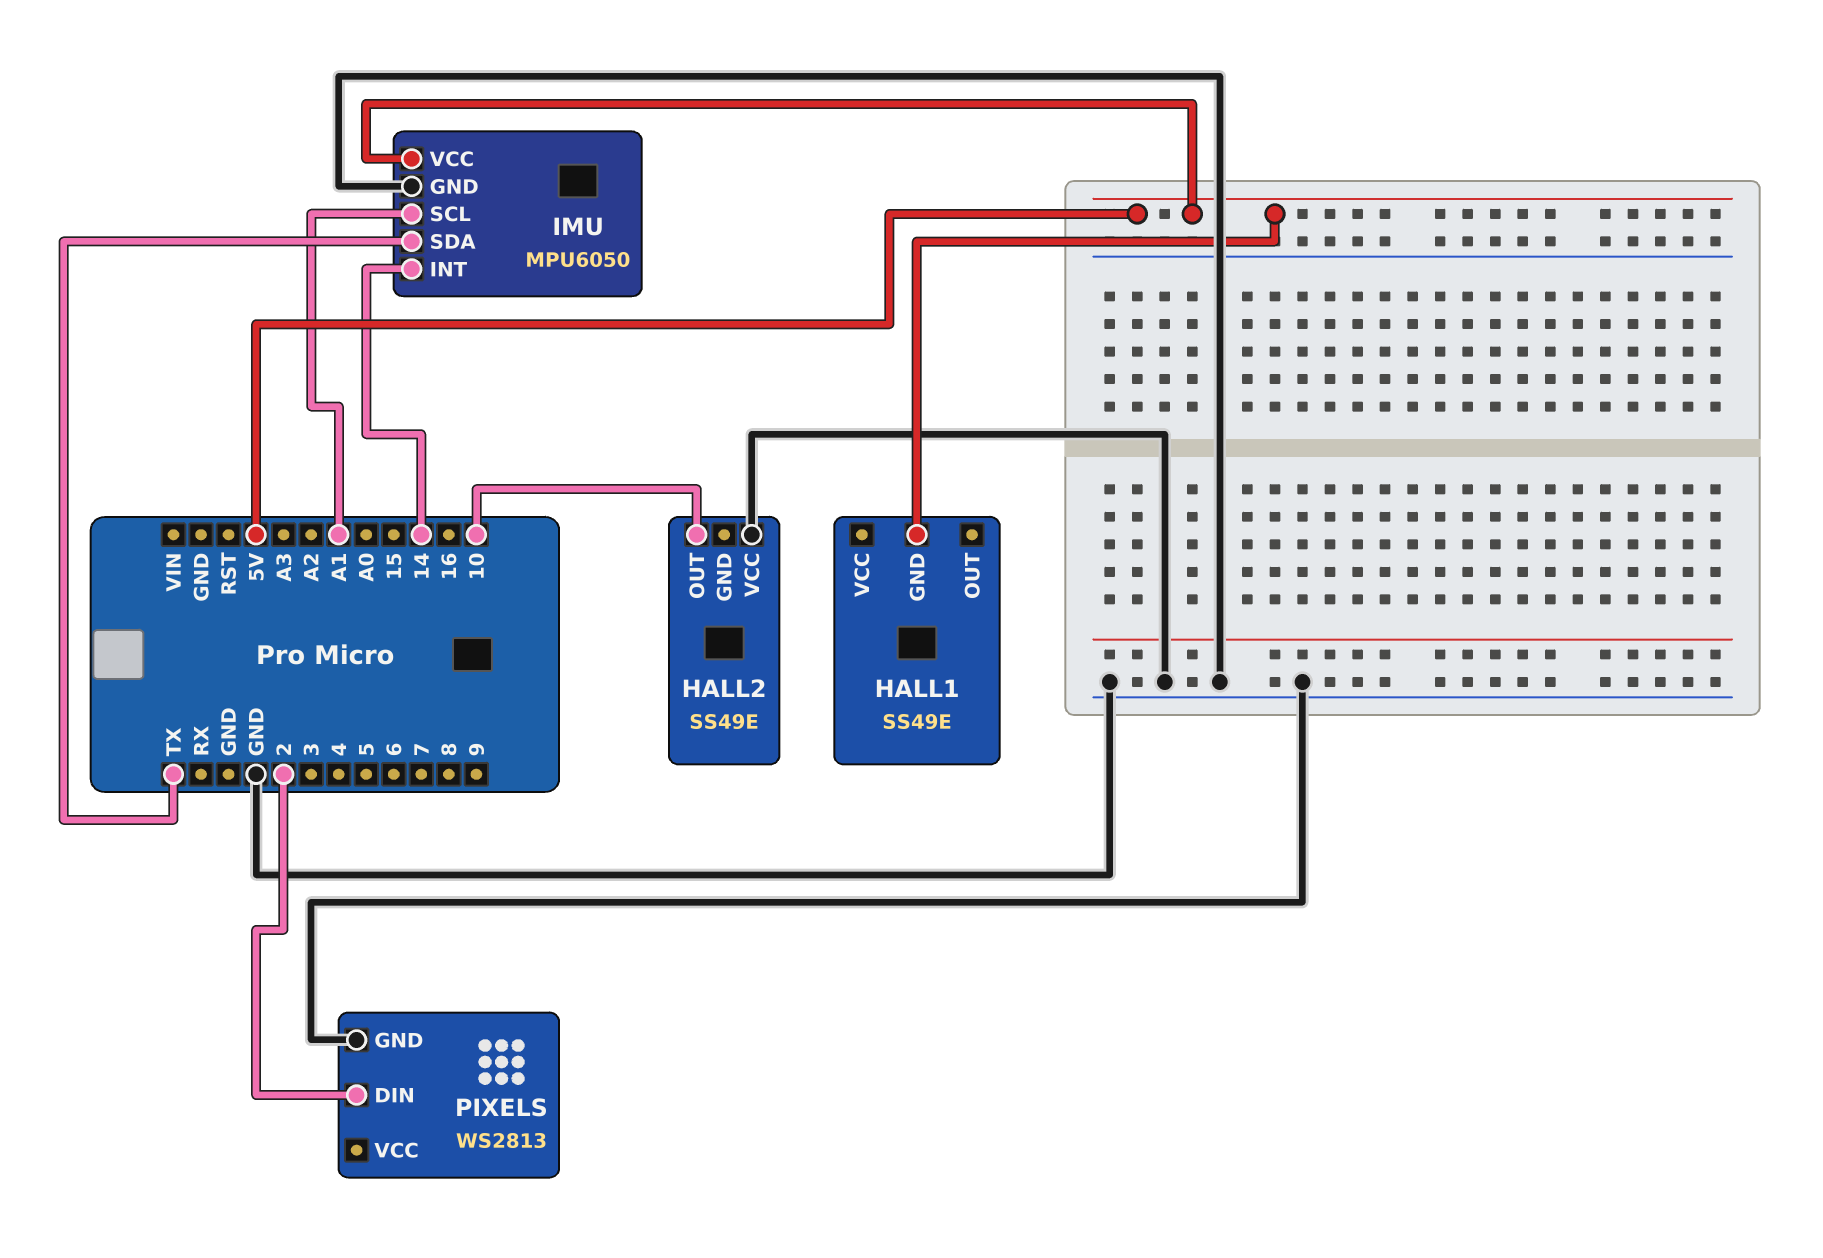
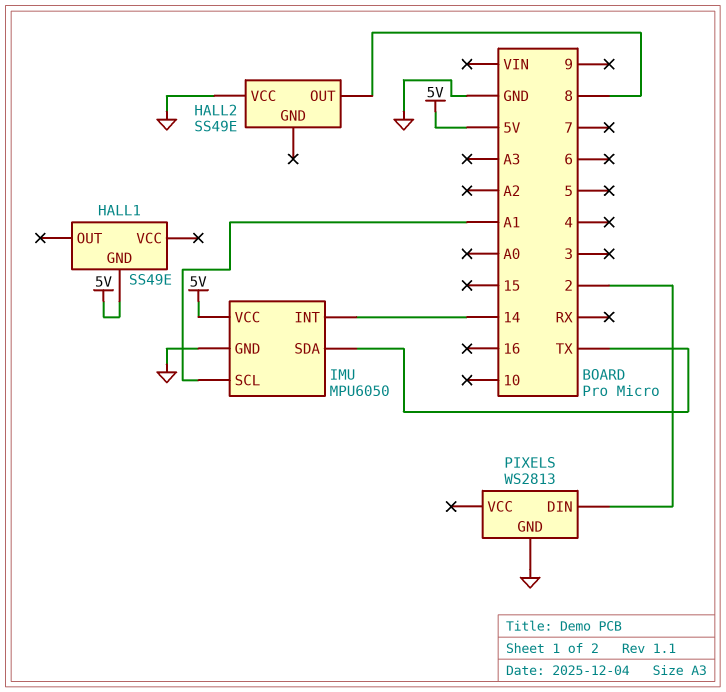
HALL2 pin OUT: 10 -> 8

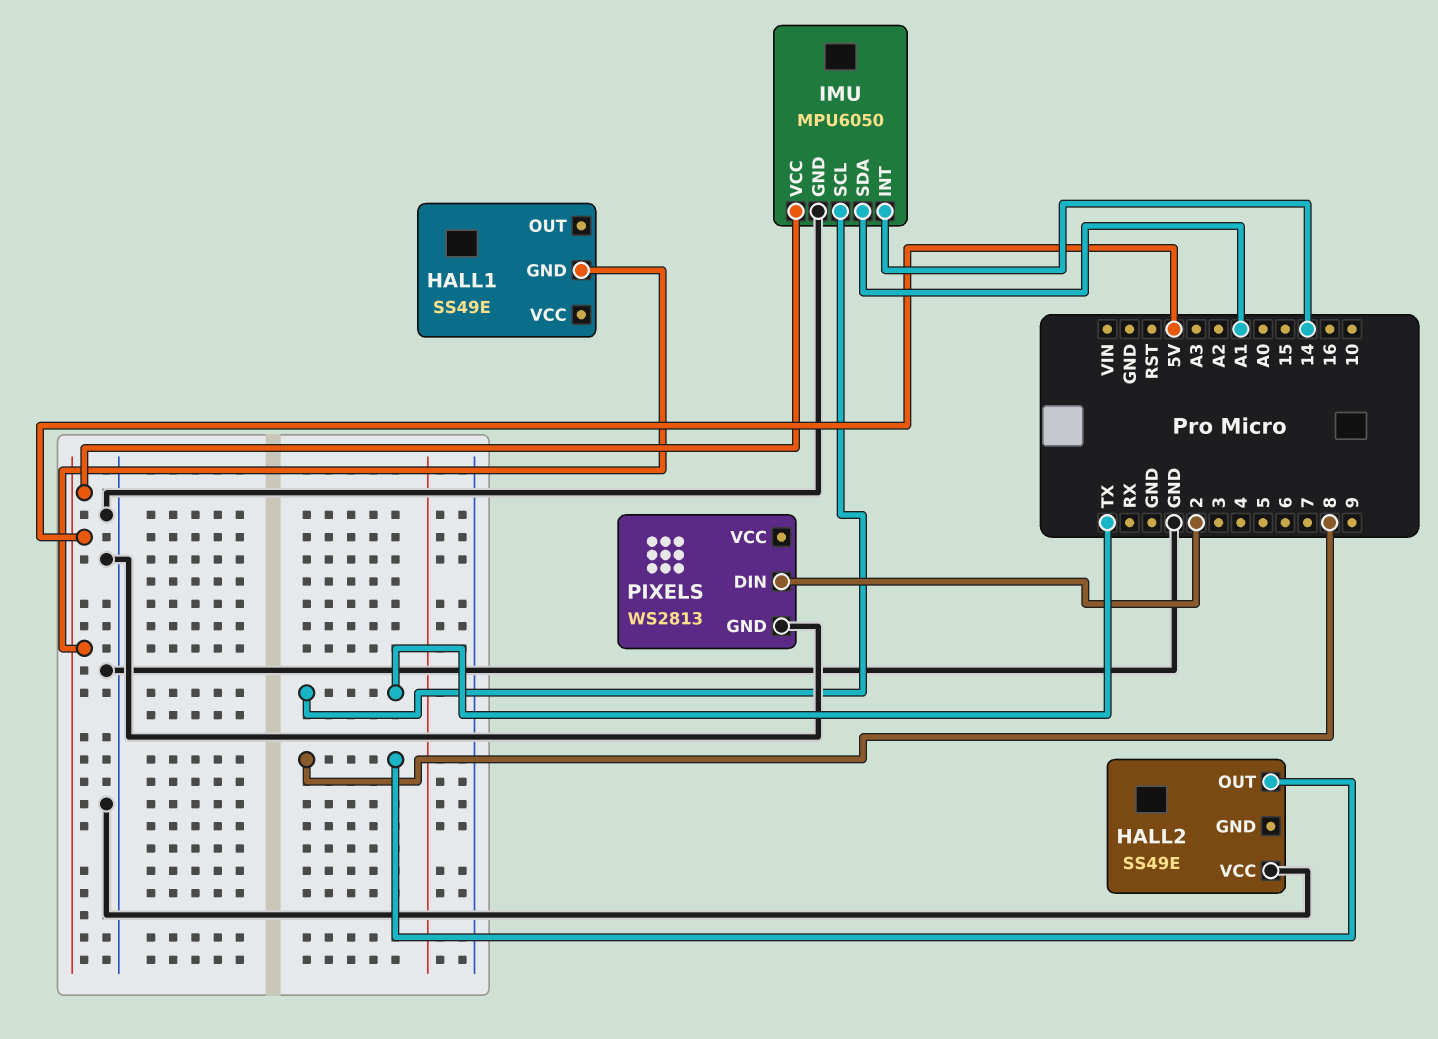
IMU pin SCL: A1 -> TX
IMU pin SDA: TX -> A1

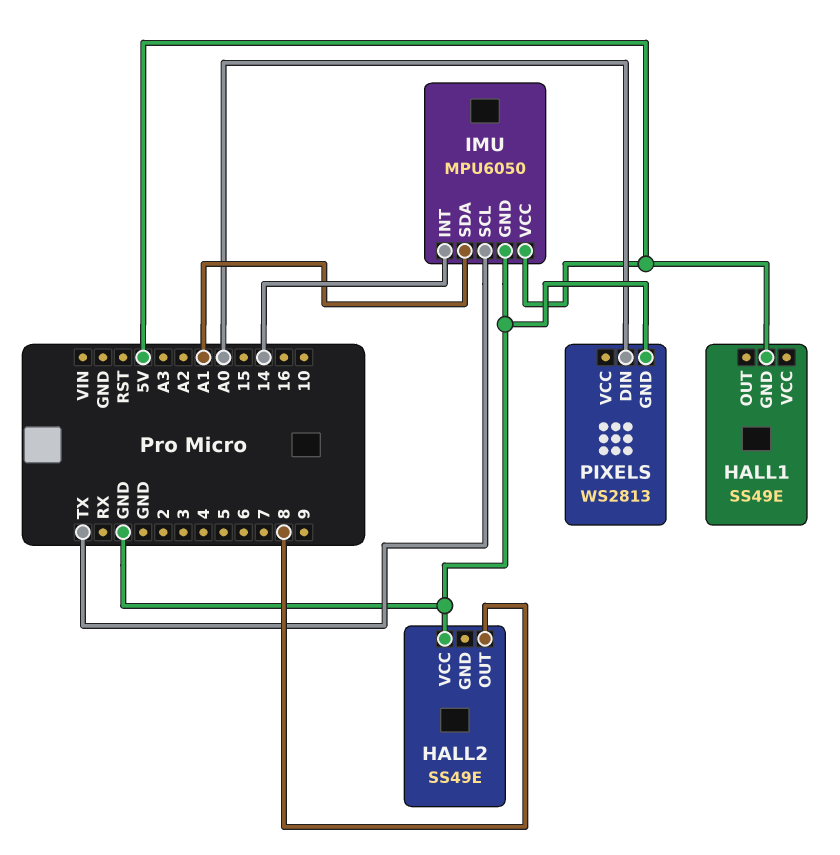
PIXELS pin DIN: 2 -> A0

